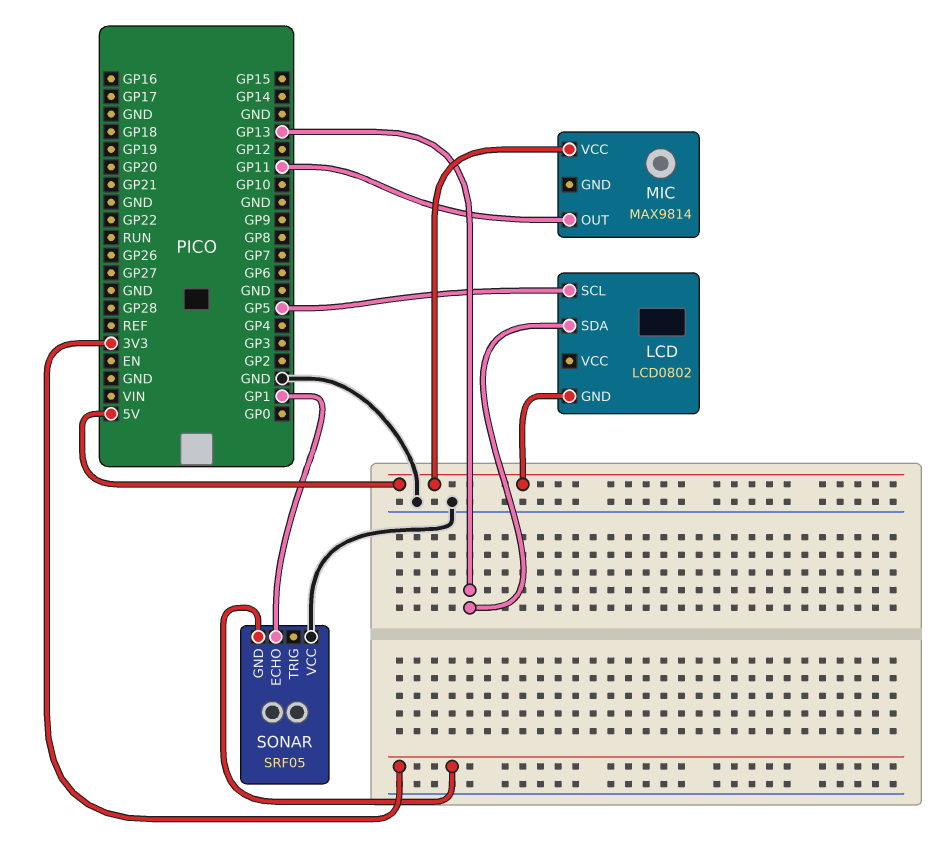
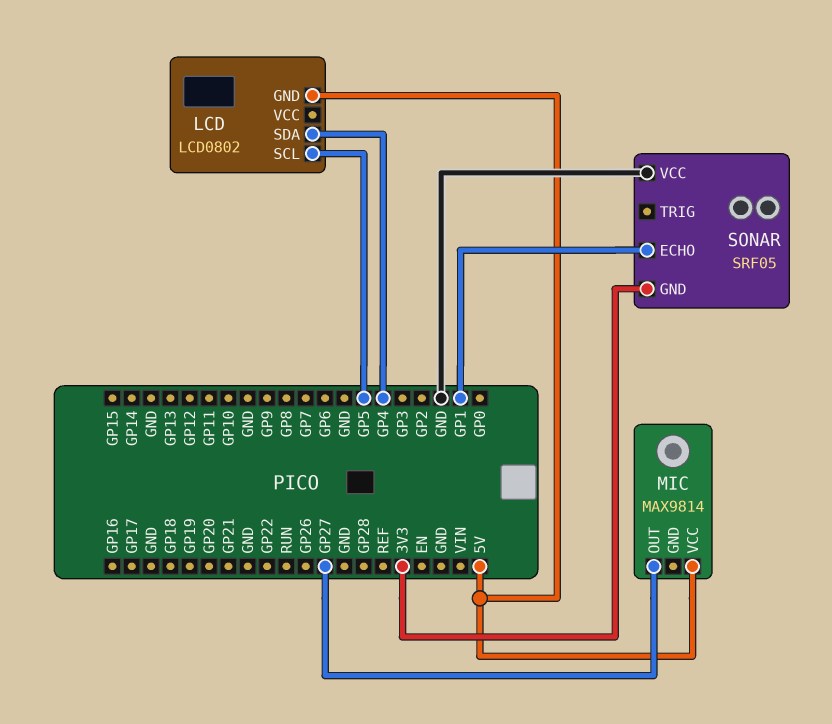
LCD pin SDA: GP13 -> GP4
MIC pin OUT: GP11 -> GP27

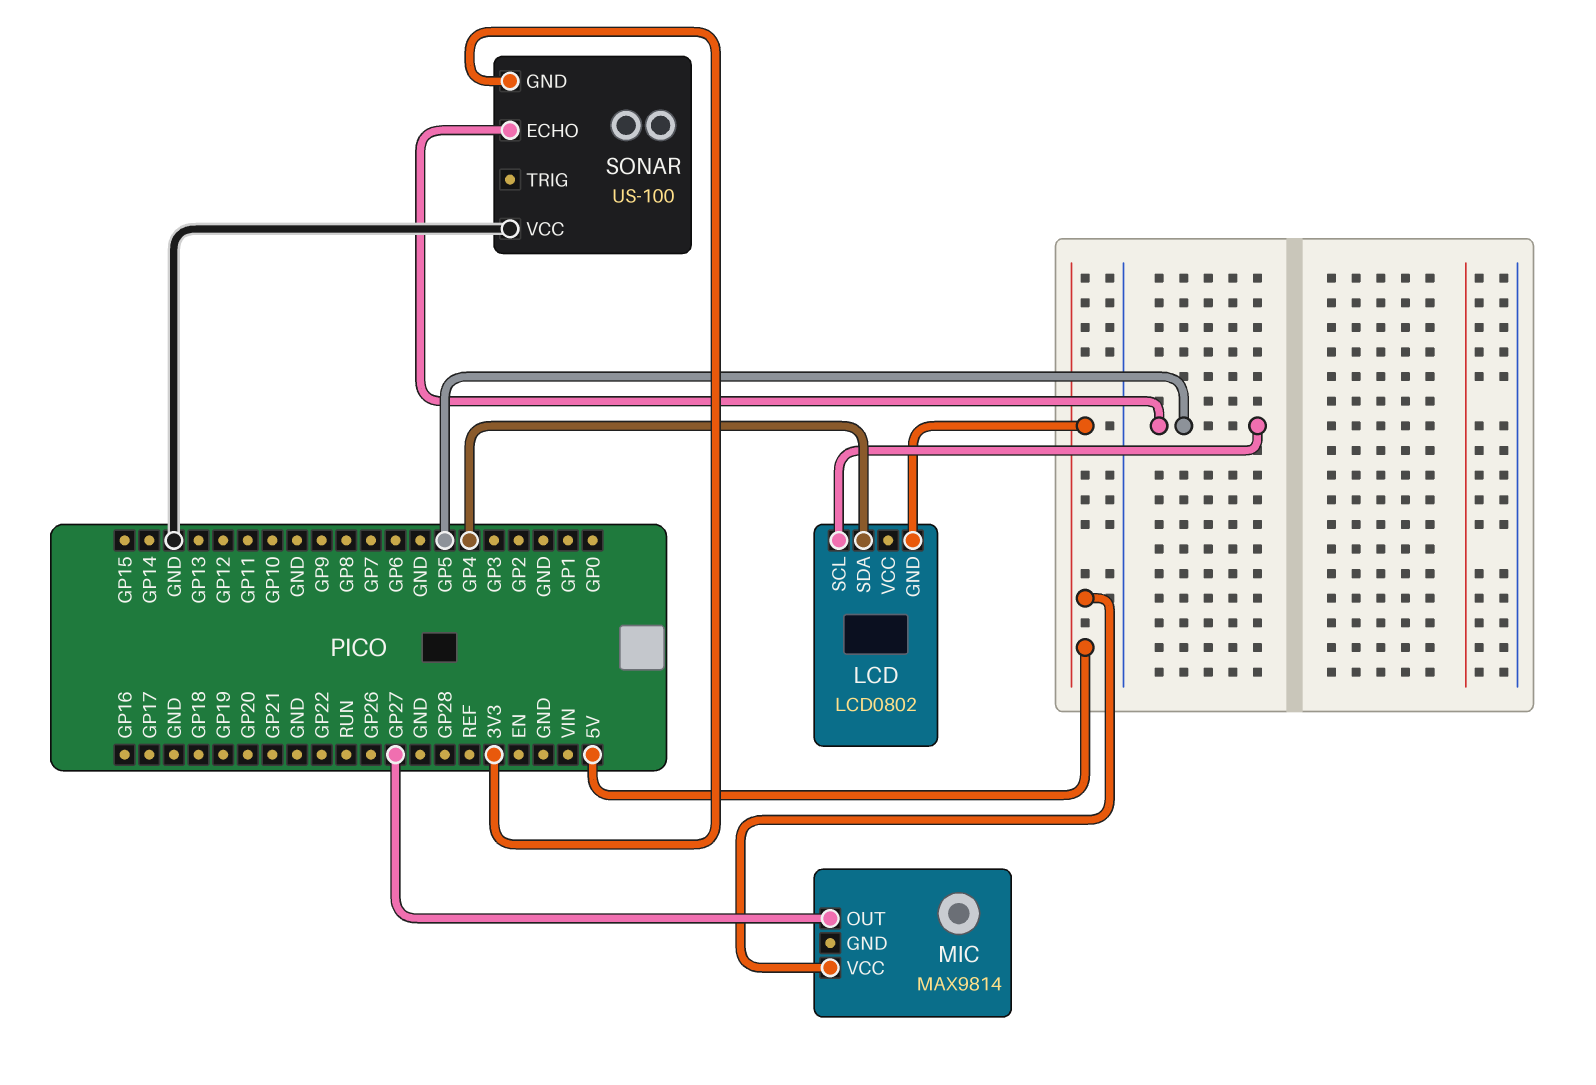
SONAR: SRF05 -> US-100
SONAR pin ECHO: GP1 -> GP5

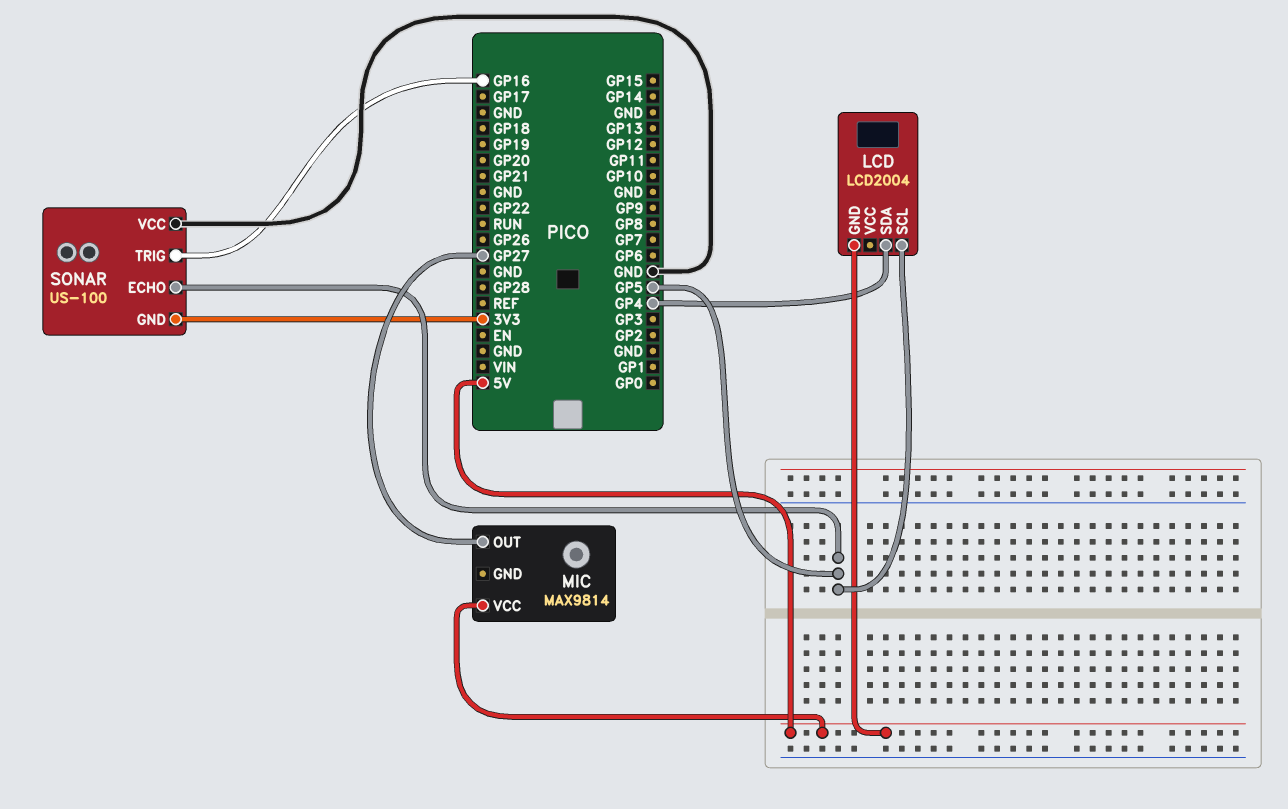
LCD: LCD0802 -> LCD2004
SONAR pin TRIG: none -> GP16

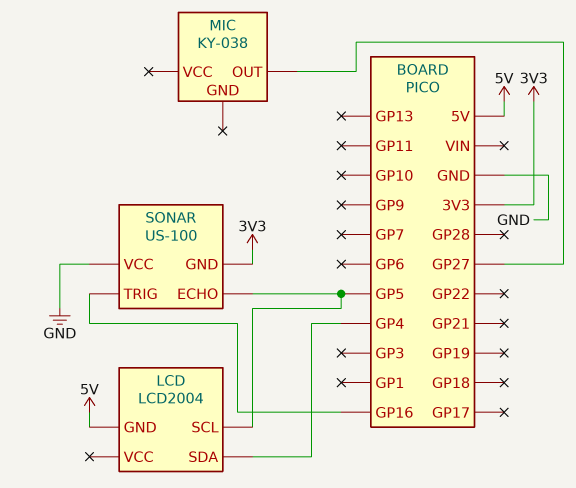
MIC: MAX9814 -> KY-038
MIC pin VCC: 5V -> none

